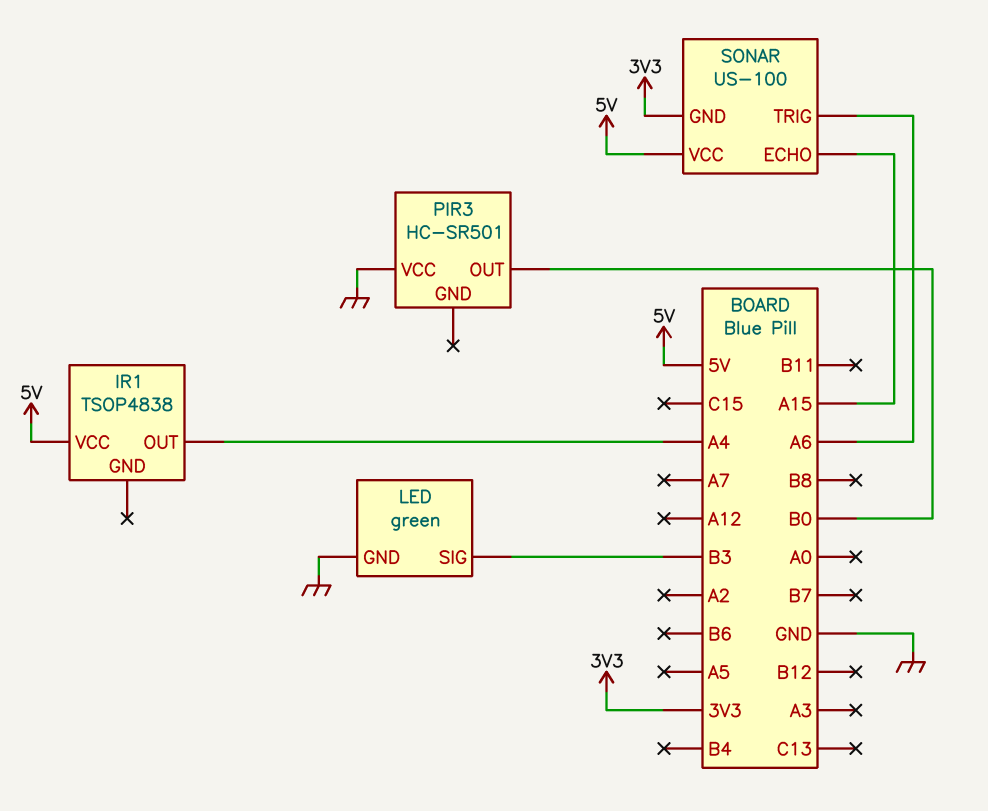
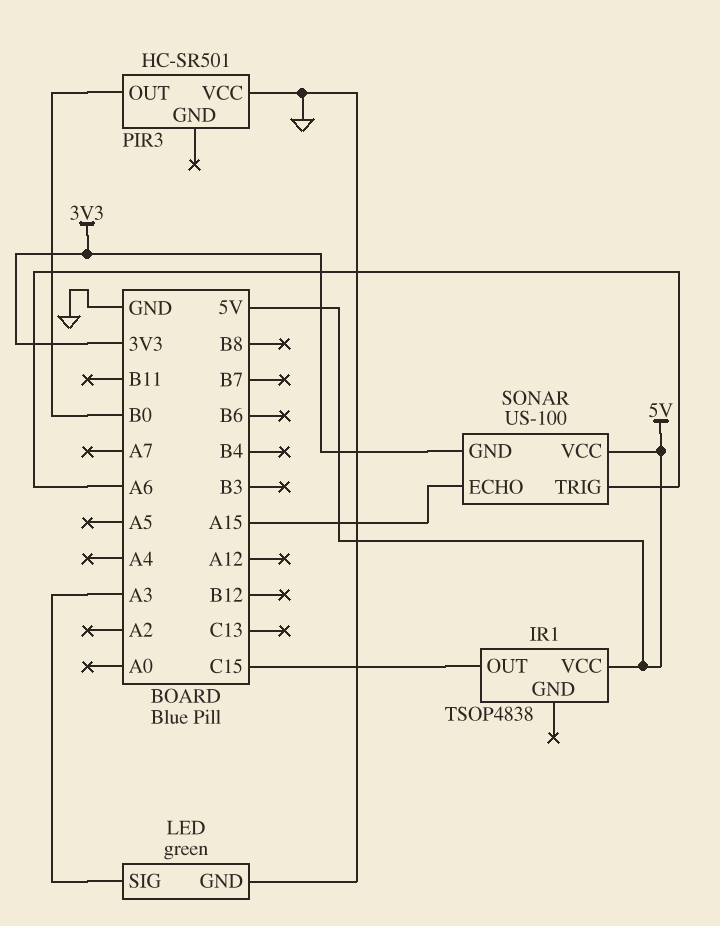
IR1 pin OUT: A4 -> C15
LED pin SIG: B3 -> A3

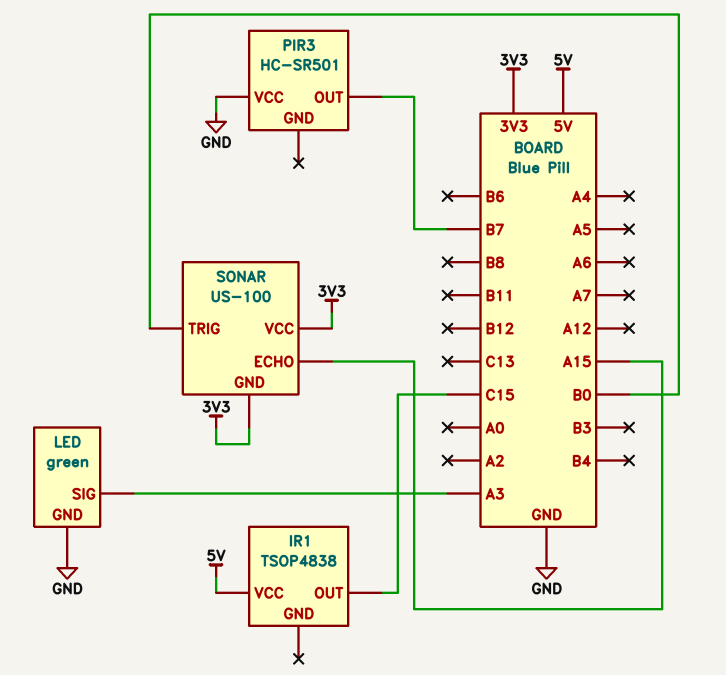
PIR3 pin OUT: B0 -> B7
SONAR pin TRIG: A6 -> B0
SONAR pin VCC: 5V -> 3V3

